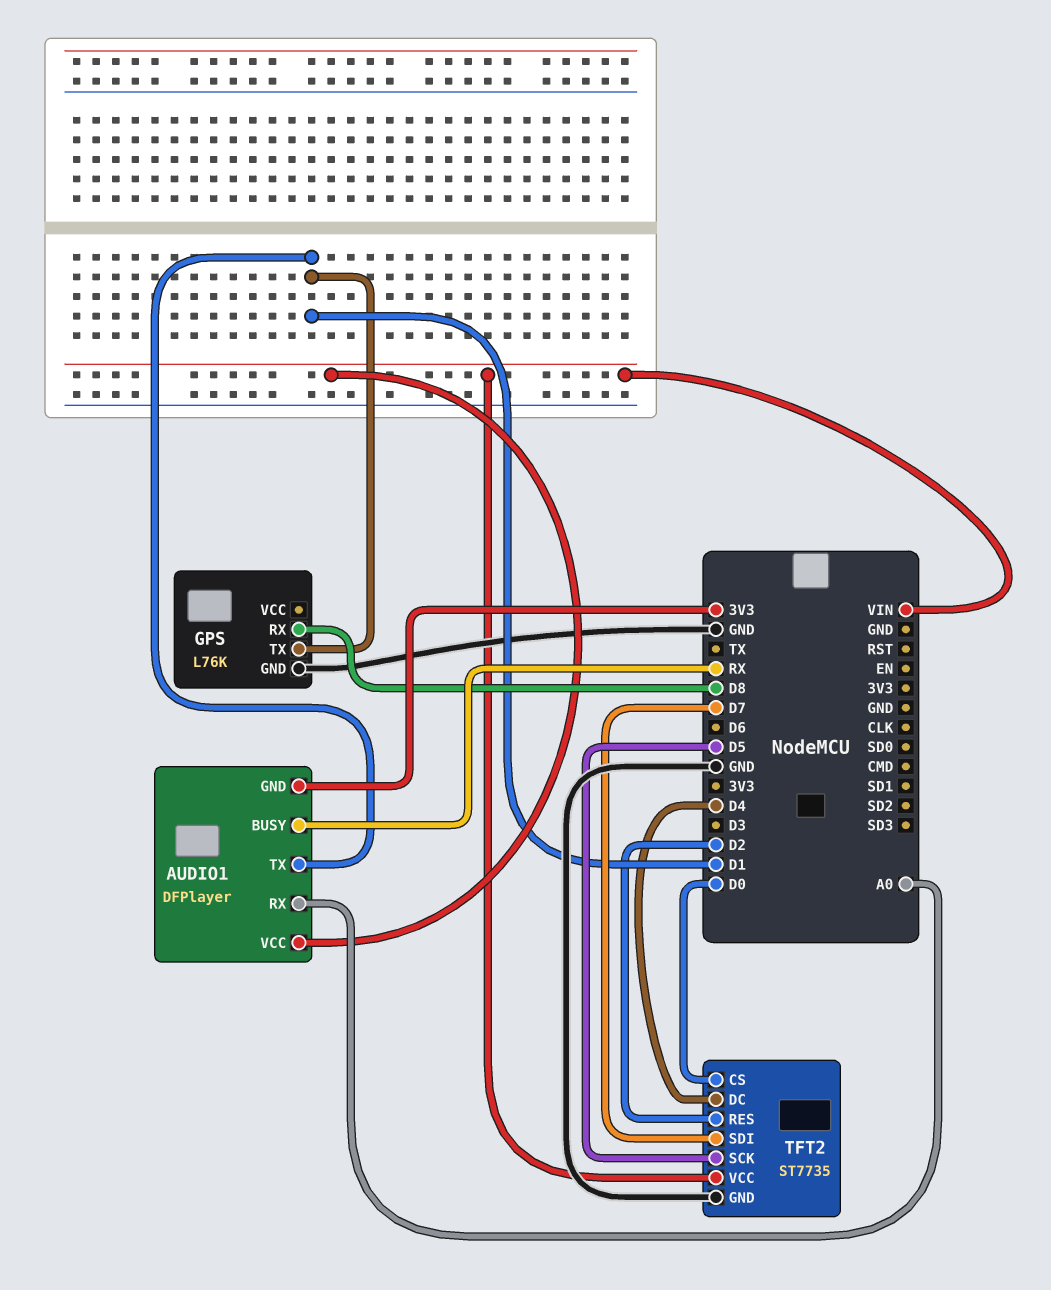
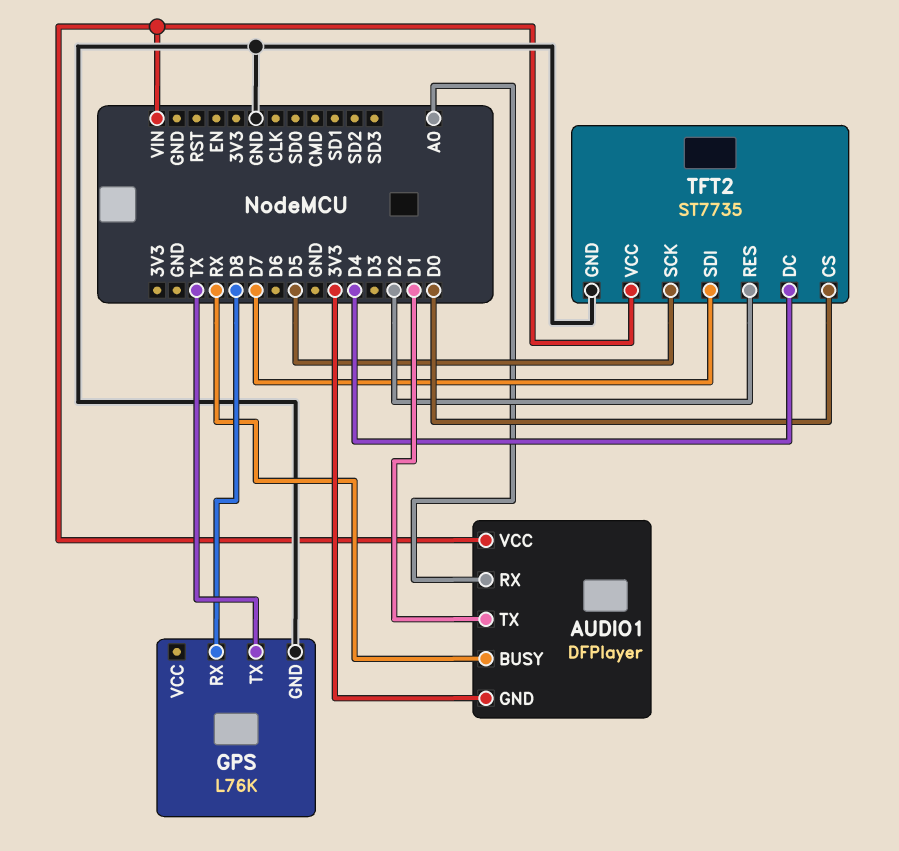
GPS pin TX: D1 -> TX

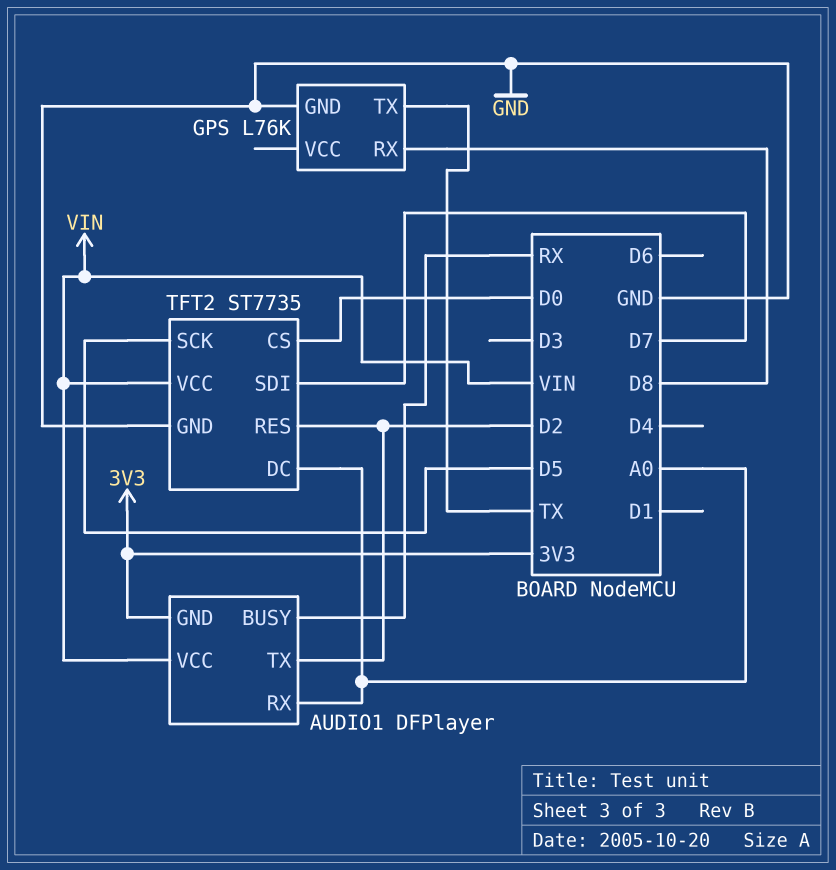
AUDIO1 pin TX: D1 -> D2
TFT2 pin DC: D4 -> A0

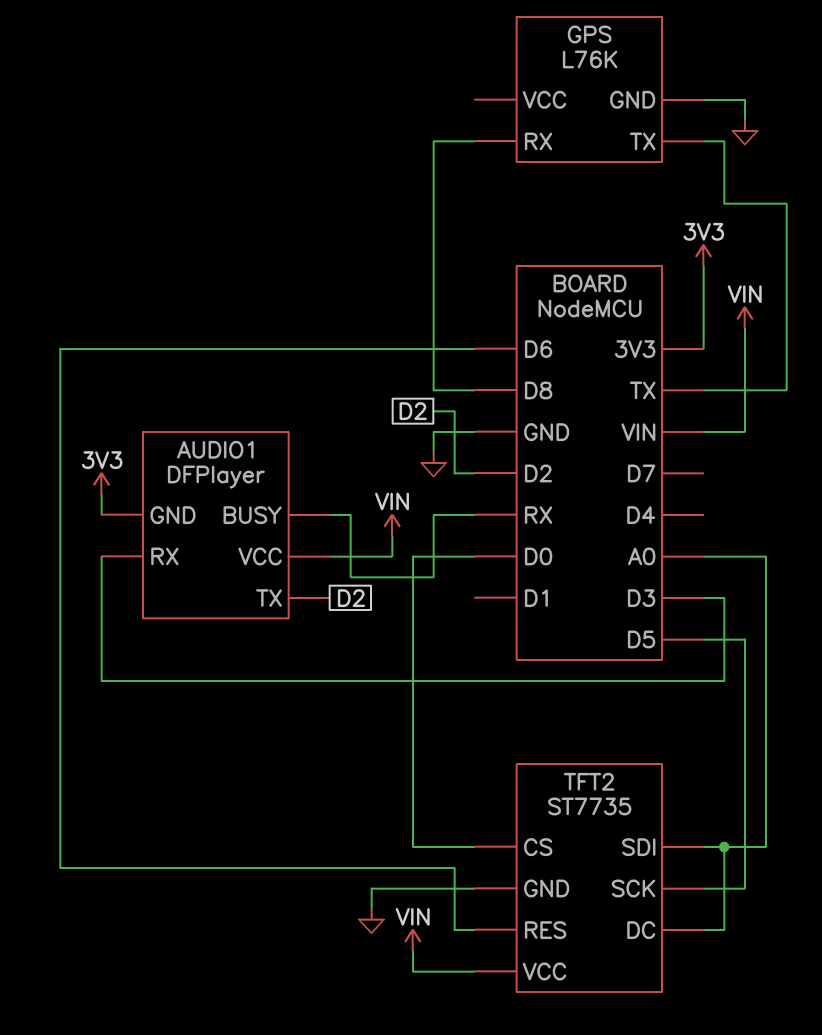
AUDIO1 pin RX: A0 -> D3
TFT2 pin RES: D2 -> D6
TFT2 pin SDI: D7 -> A0

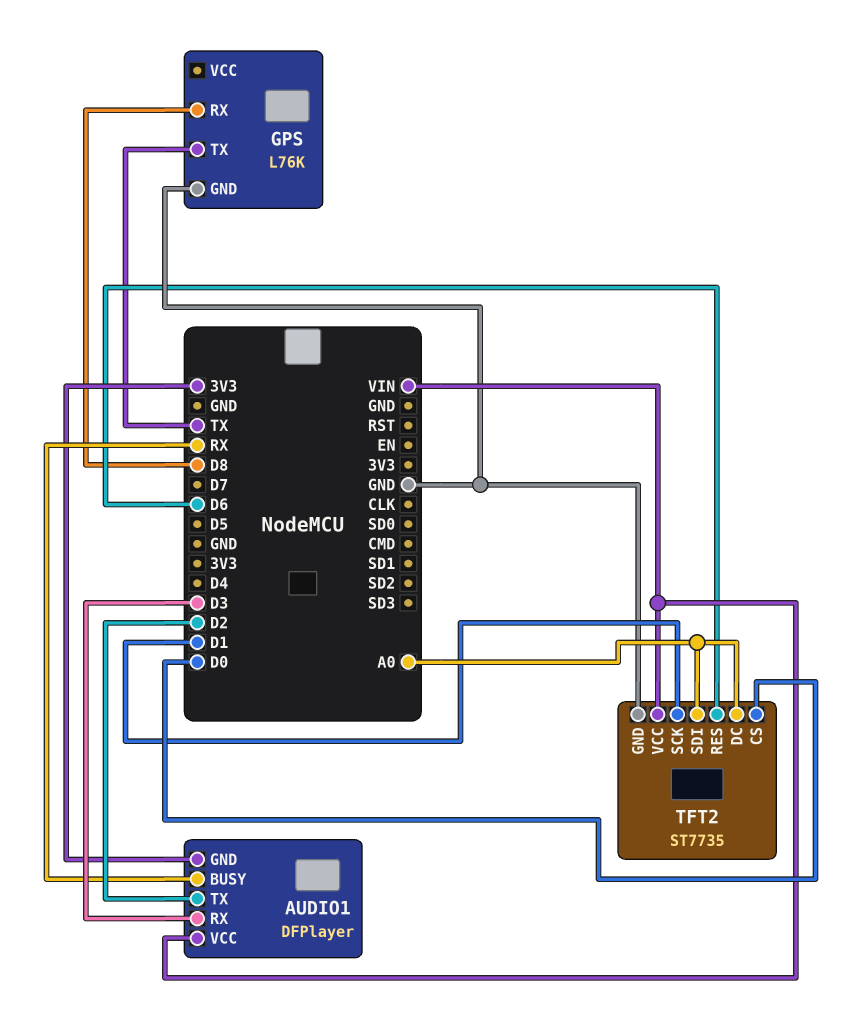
TFT2 pin SCK: D5 -> D1

